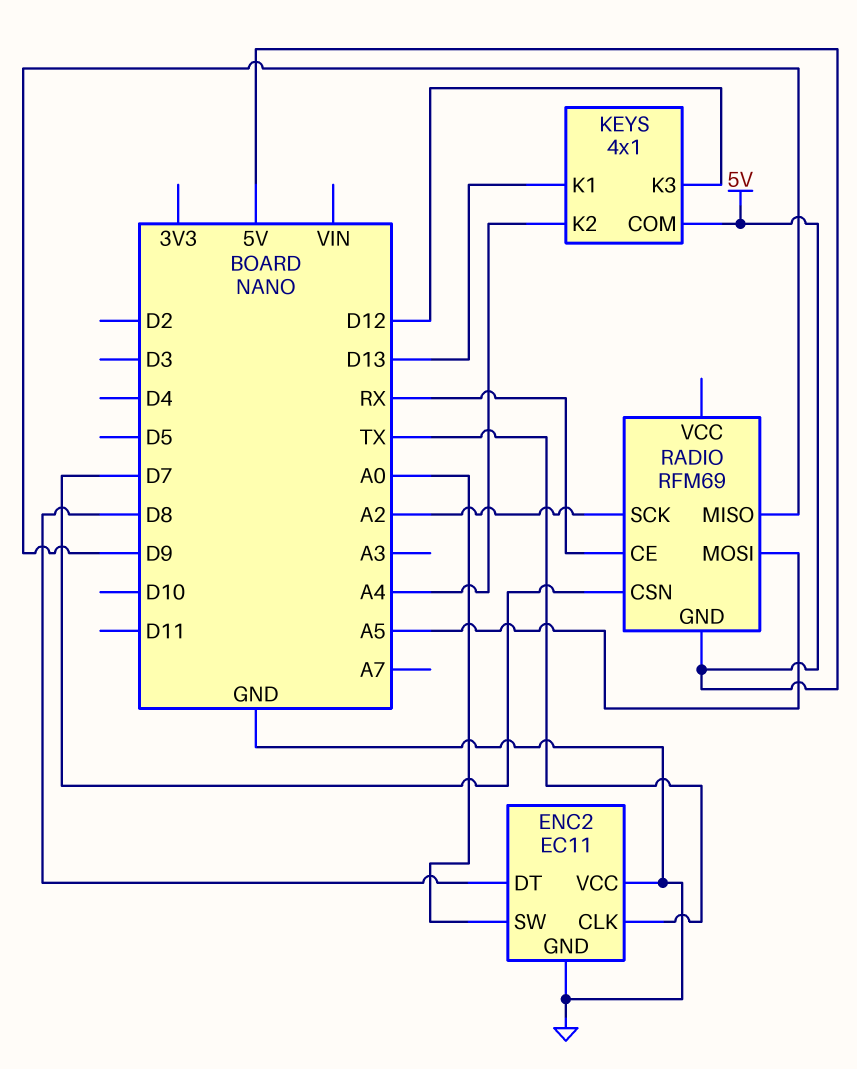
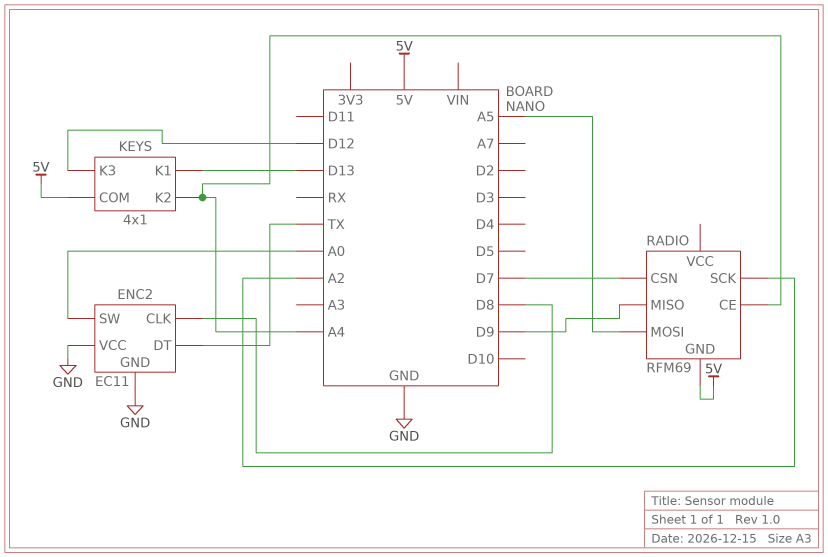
ENC2 pin CLK: TX -> D8
ENC2 pin DT: D8 -> TX
RADIO pin CE: RX -> A4

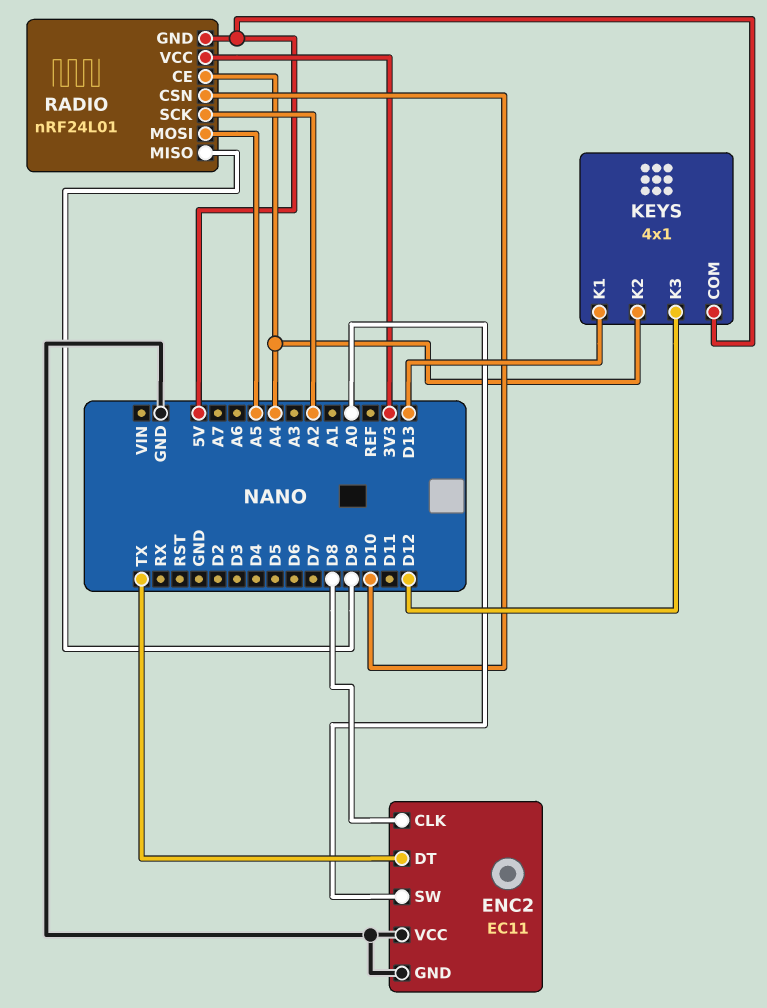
RADIO: RFM69 -> nRF24L01
RADIO pin CSN: D7 -> D10
RADIO pin VCC: none -> 3V3

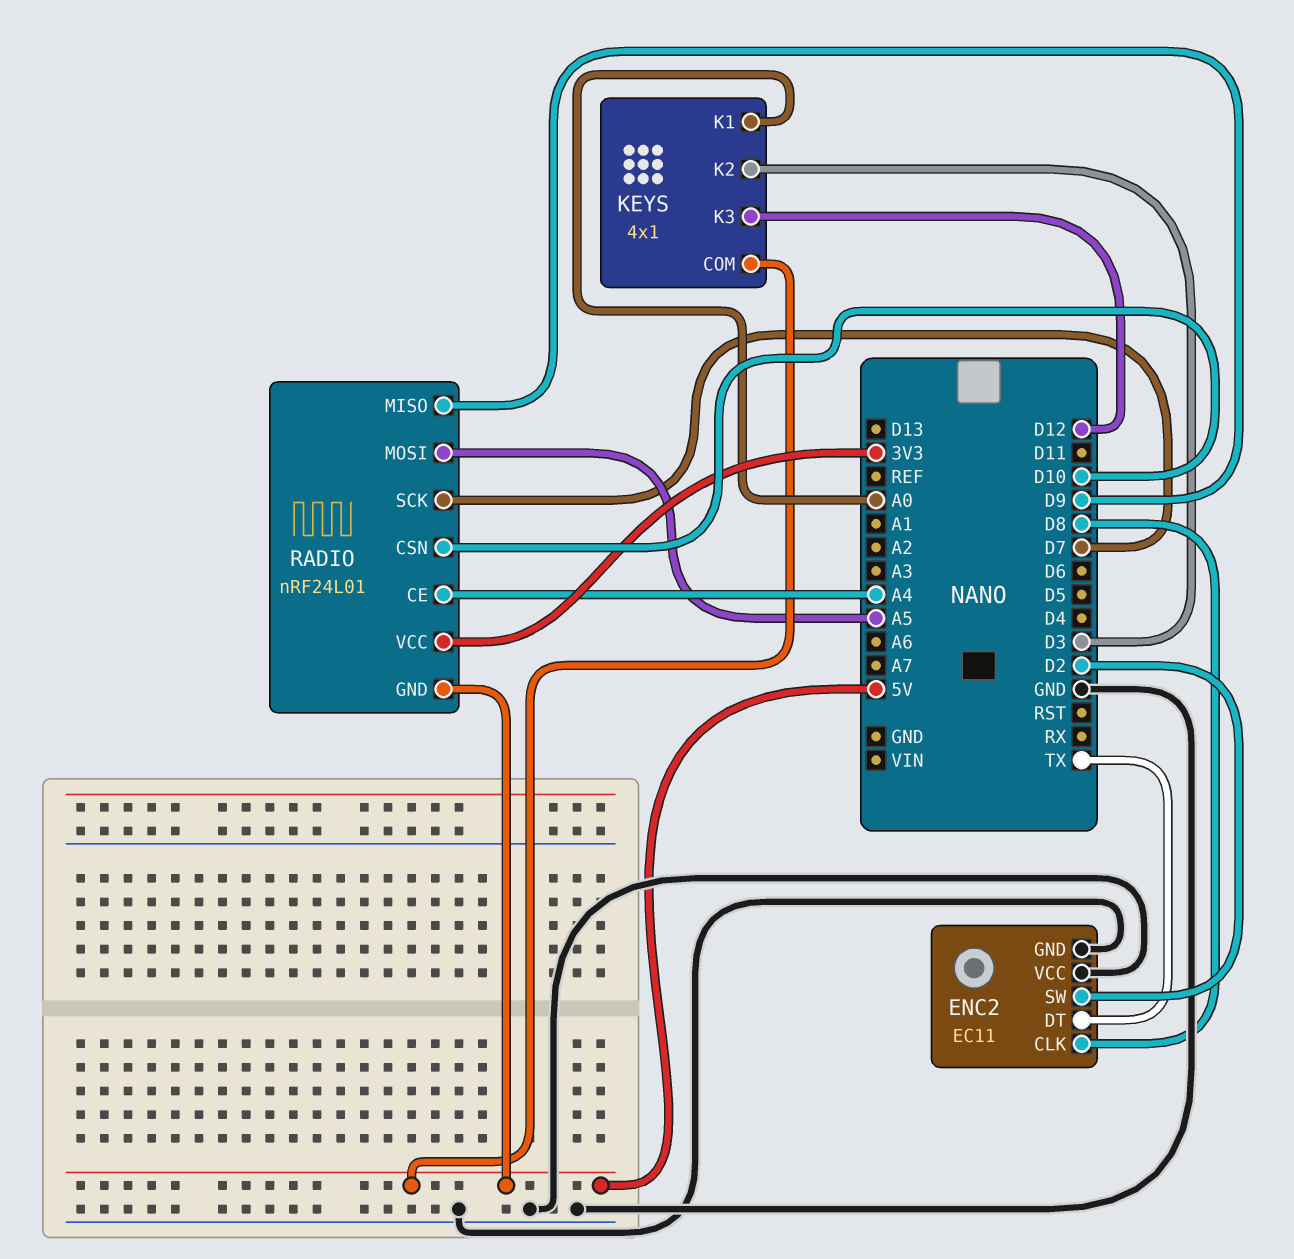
ENC2 pin SW: A0 -> D2
KEYS pin K1: D13 -> A0
KEYS pin K2: A4 -> D3
RADIO pin SCK: A2 -> D7

